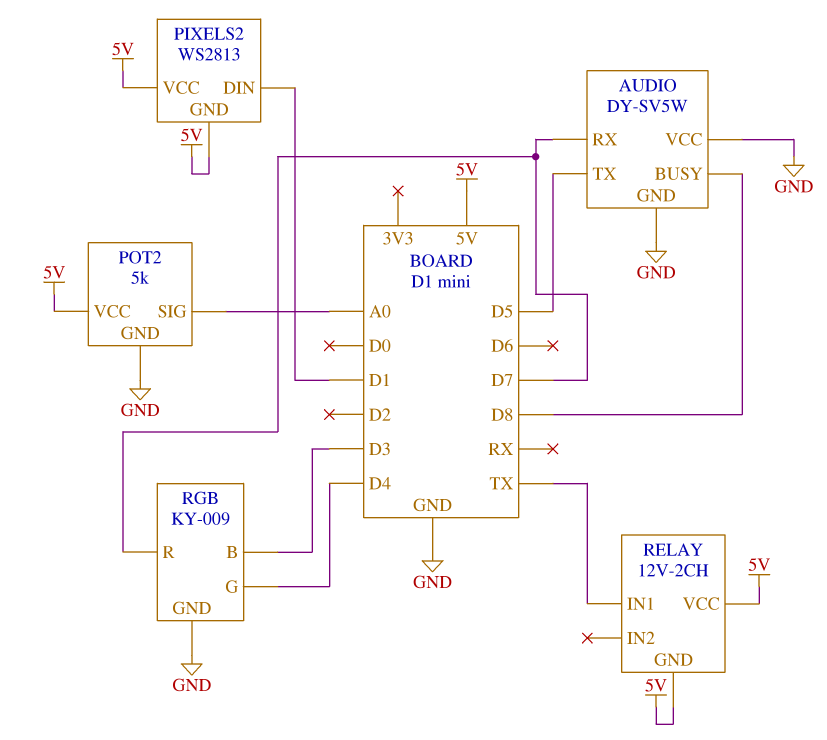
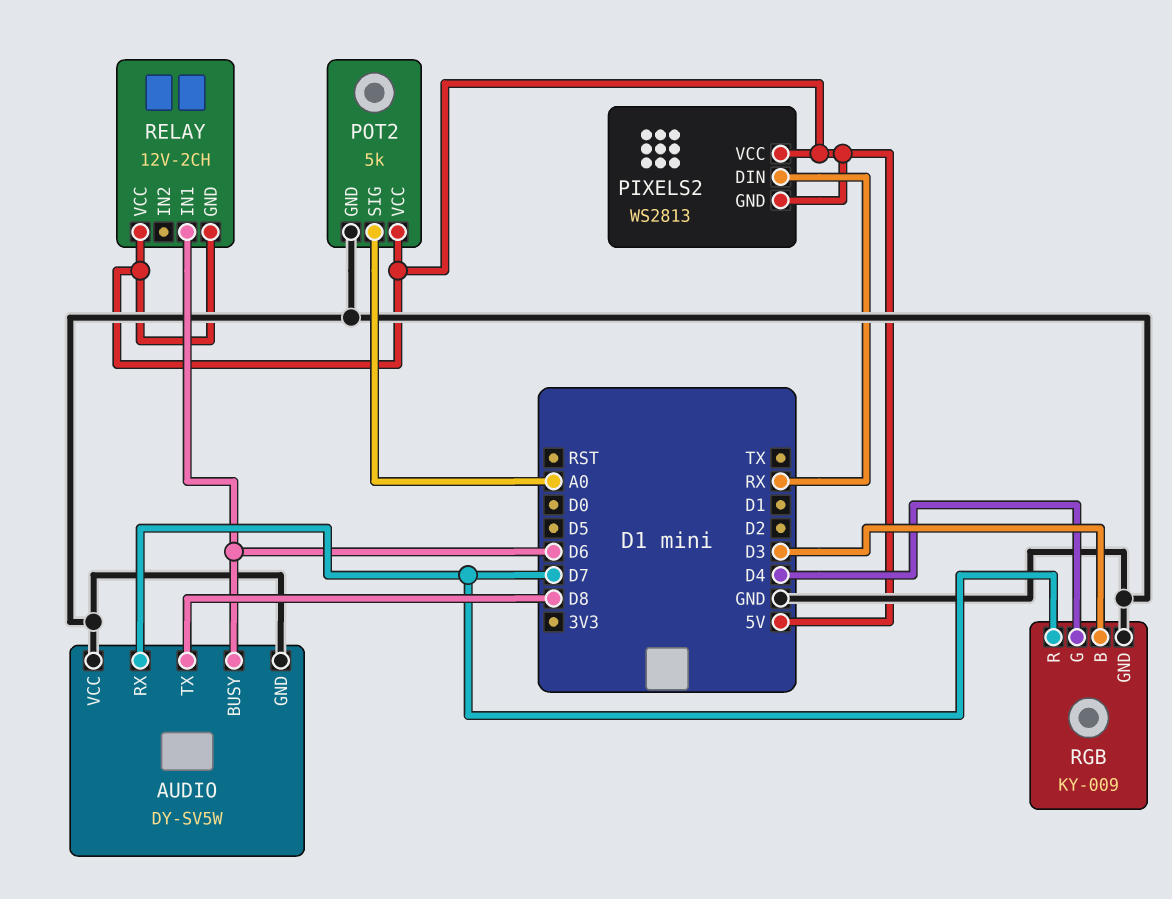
AUDIO pin BUSY: D8 -> D6
AUDIO pin TX: D5 -> D8
PIXELS2 pin DIN: D1 -> RX
RELAY pin IN1: TX -> D6

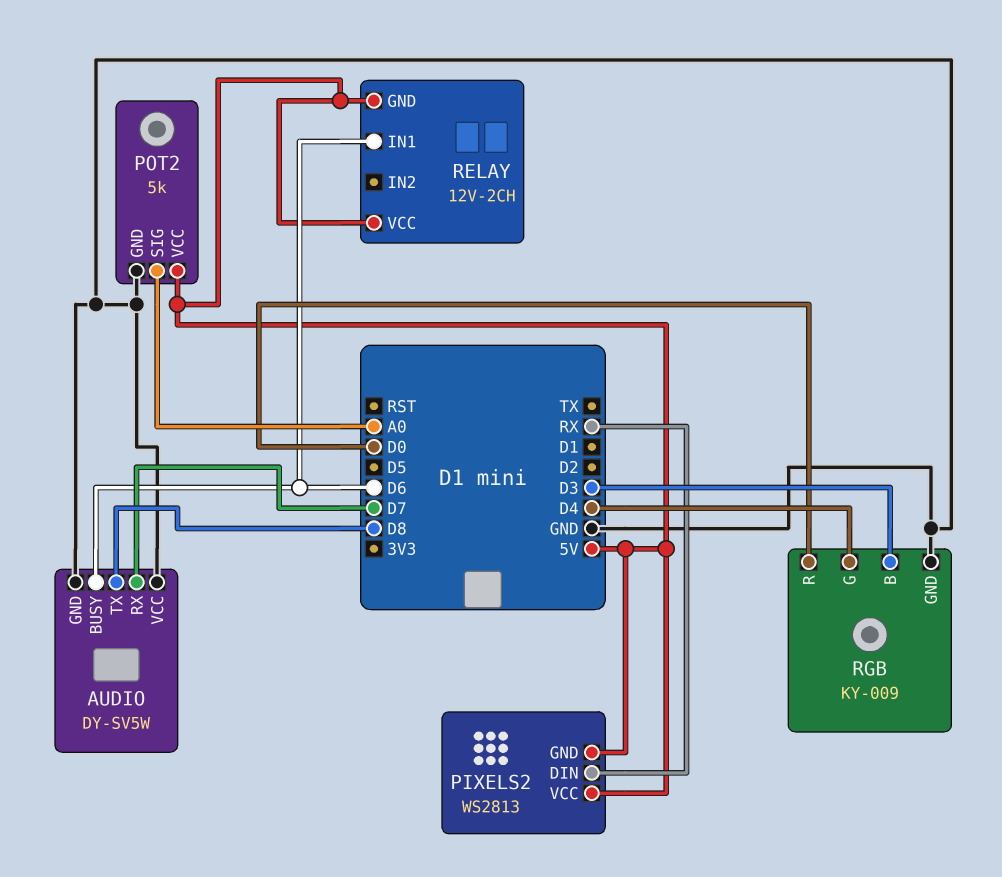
RGB pin R: D7 -> D0

